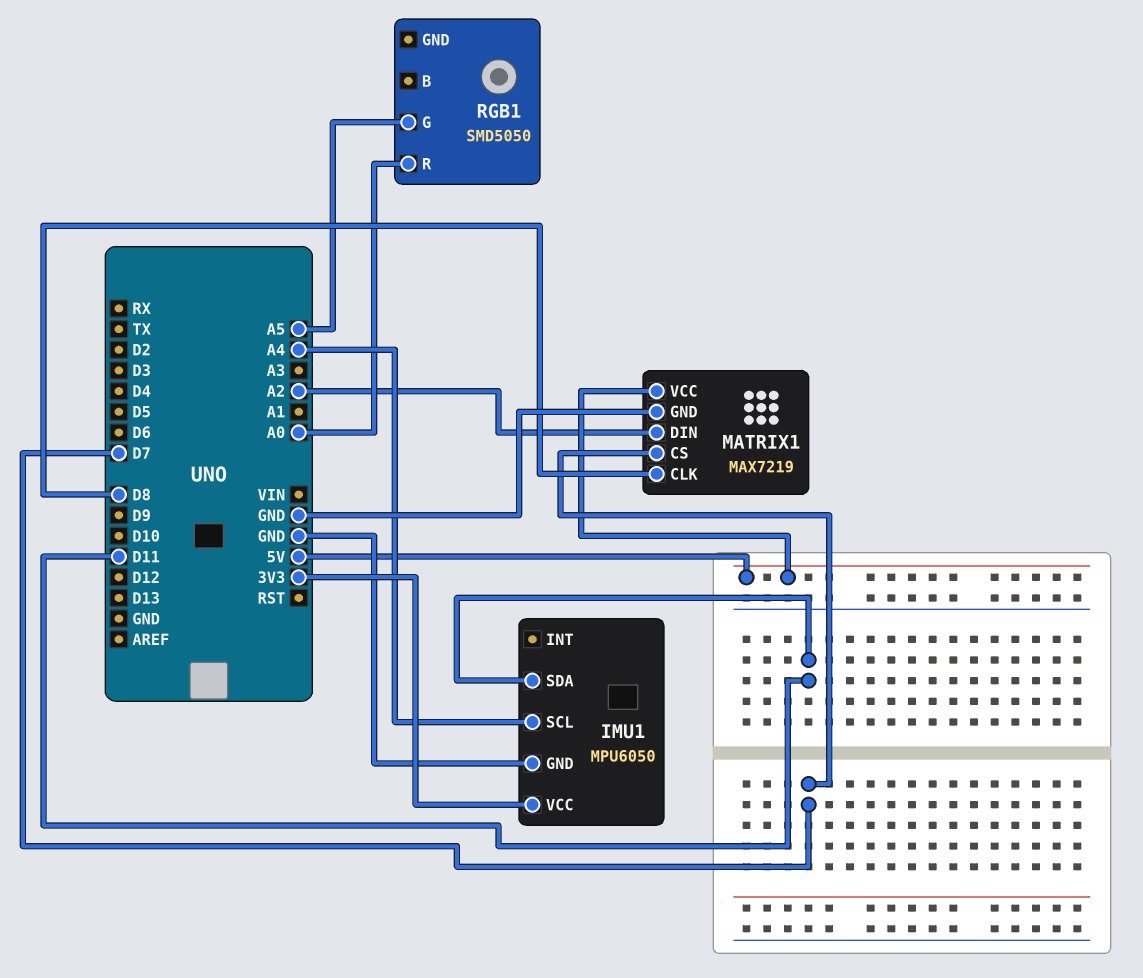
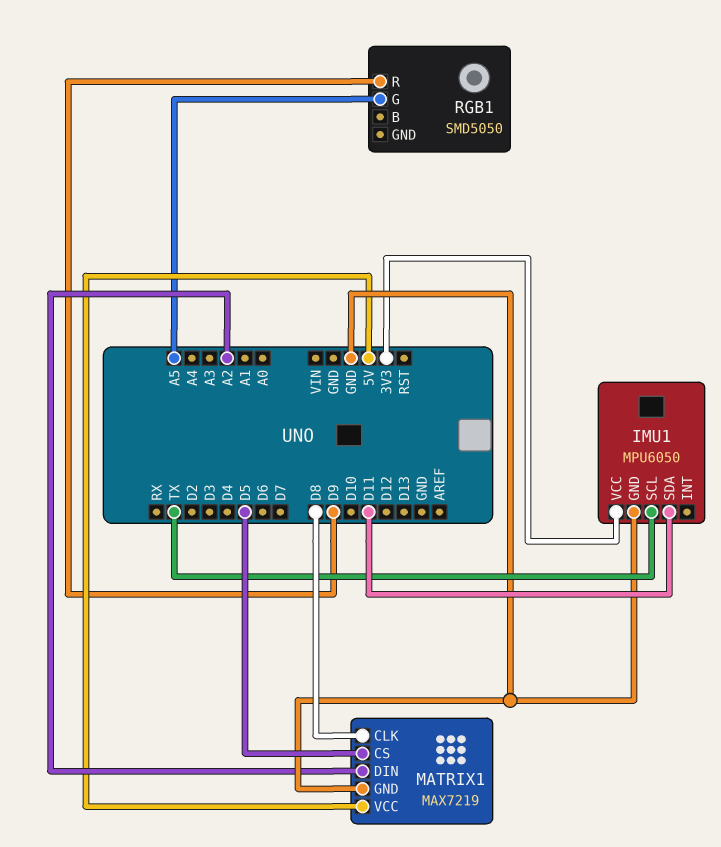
IMU1 pin SCL: A4 -> TX
MATRIX1 pin CS: D7 -> D5
RGB1 pin R: A0 -> D9

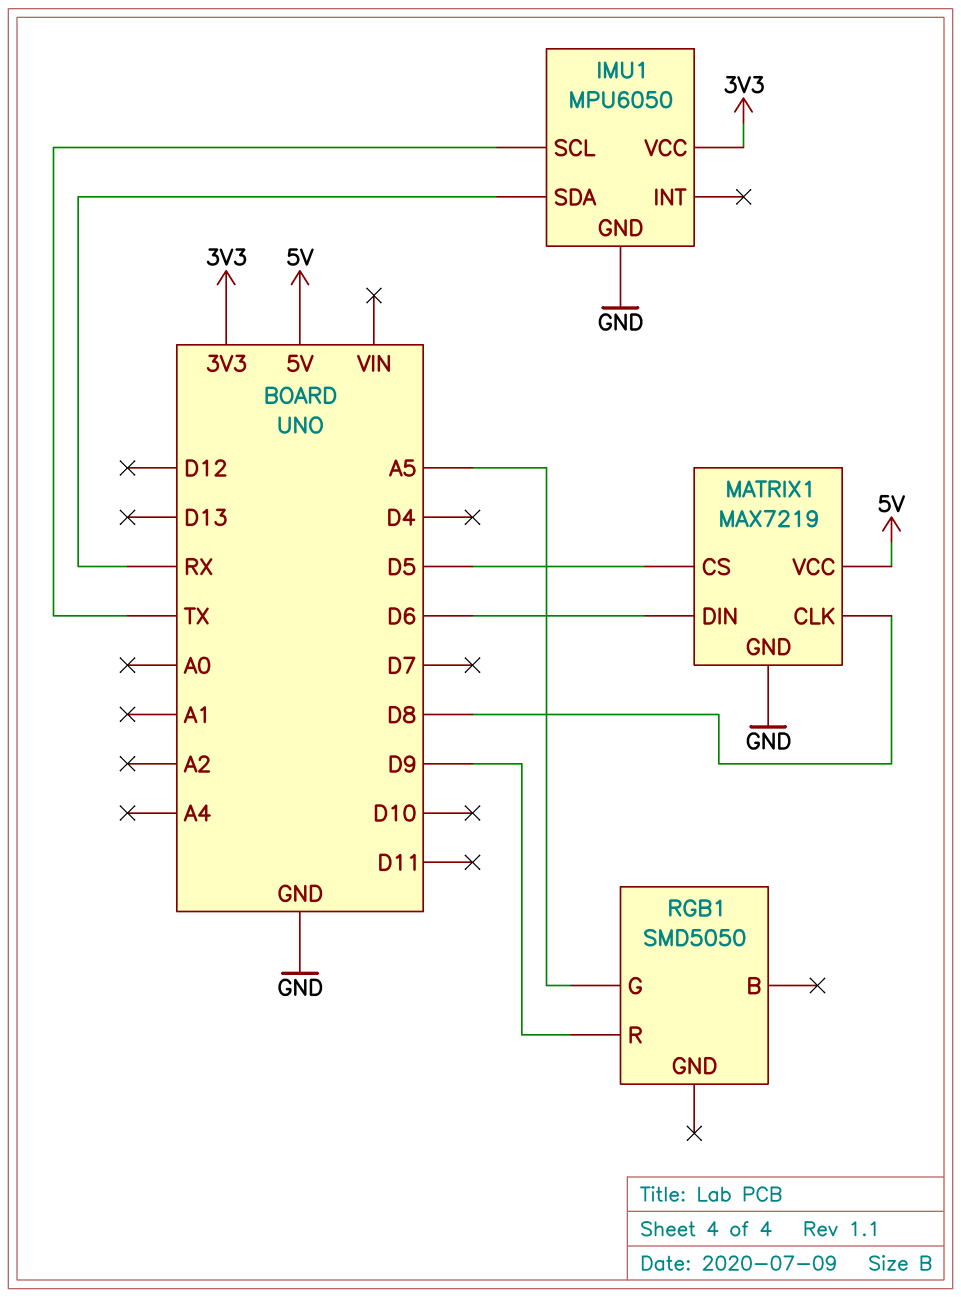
IMU1 pin SDA: D11 -> RX
MATRIX1 pin DIN: A2 -> D6

